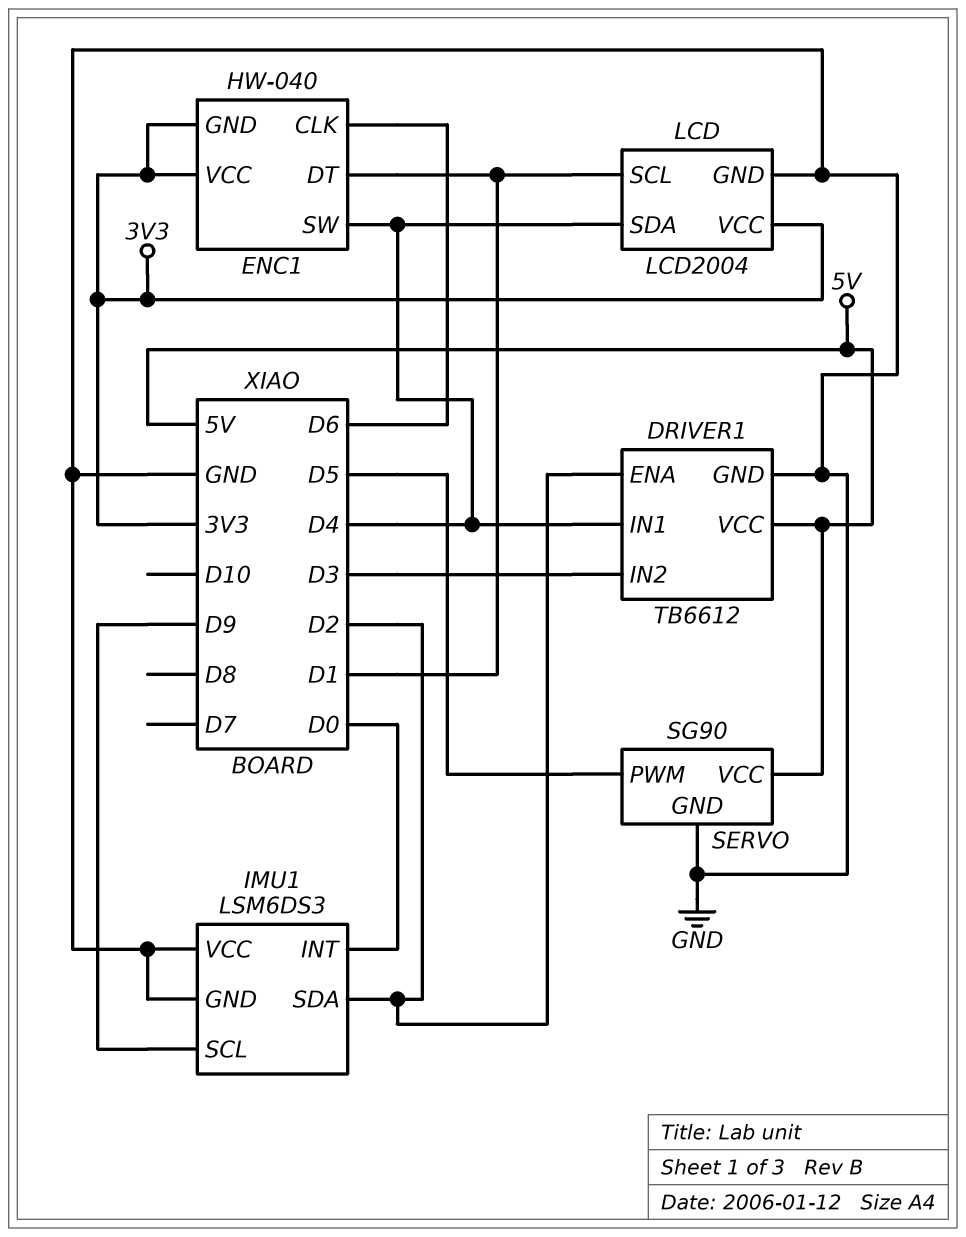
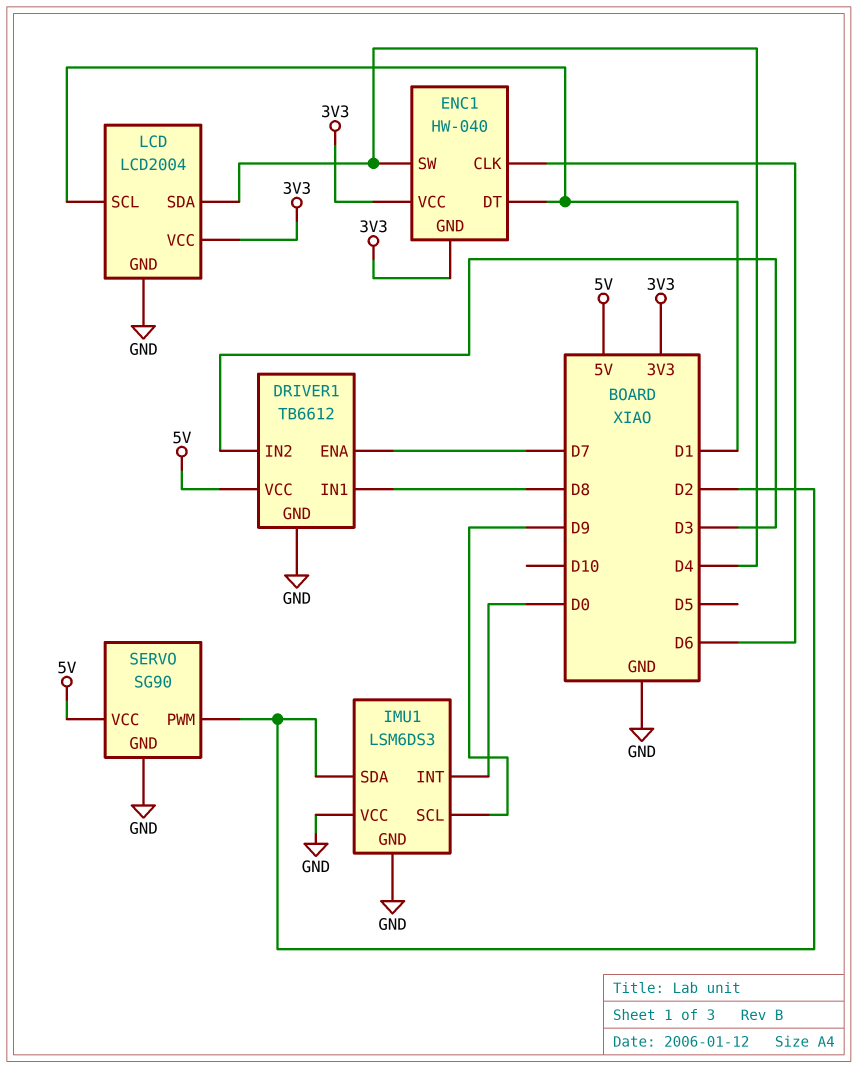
DRIVER1 pin ENA: D2 -> D7
DRIVER1 pin IN1: D4 -> D8
SERVO pin PWM: D5 -> D2

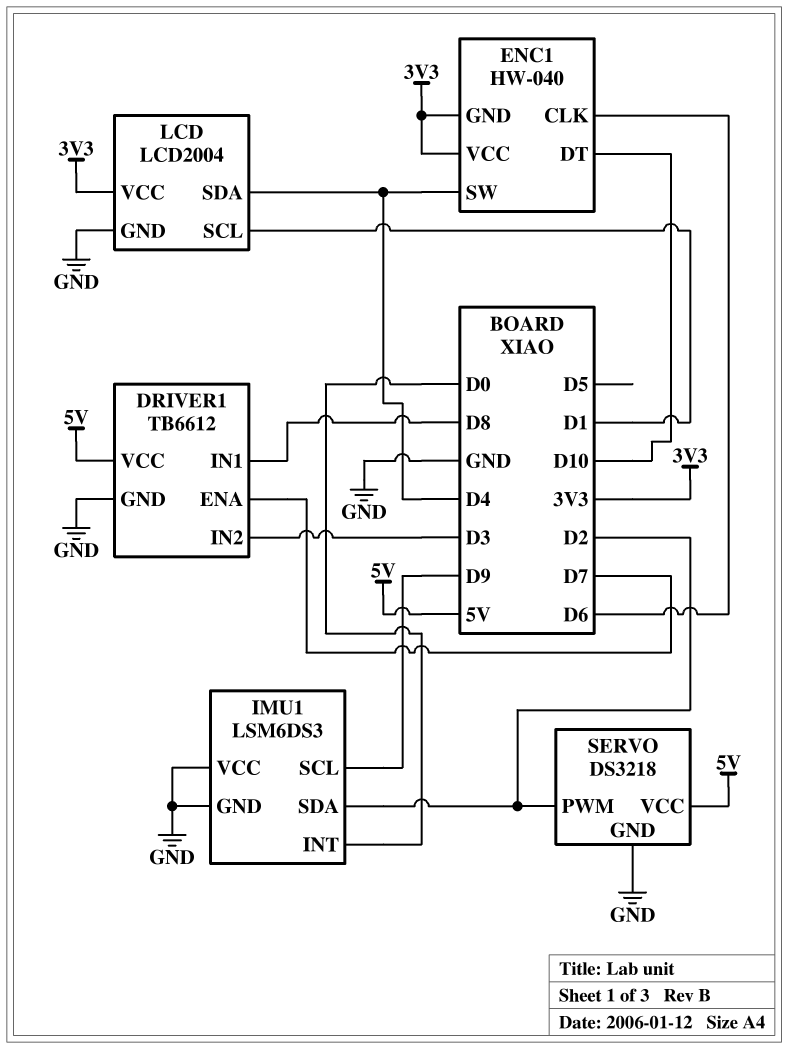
ENC1 pin DT: D1 -> D10
SERVO: SG90 -> DS3218

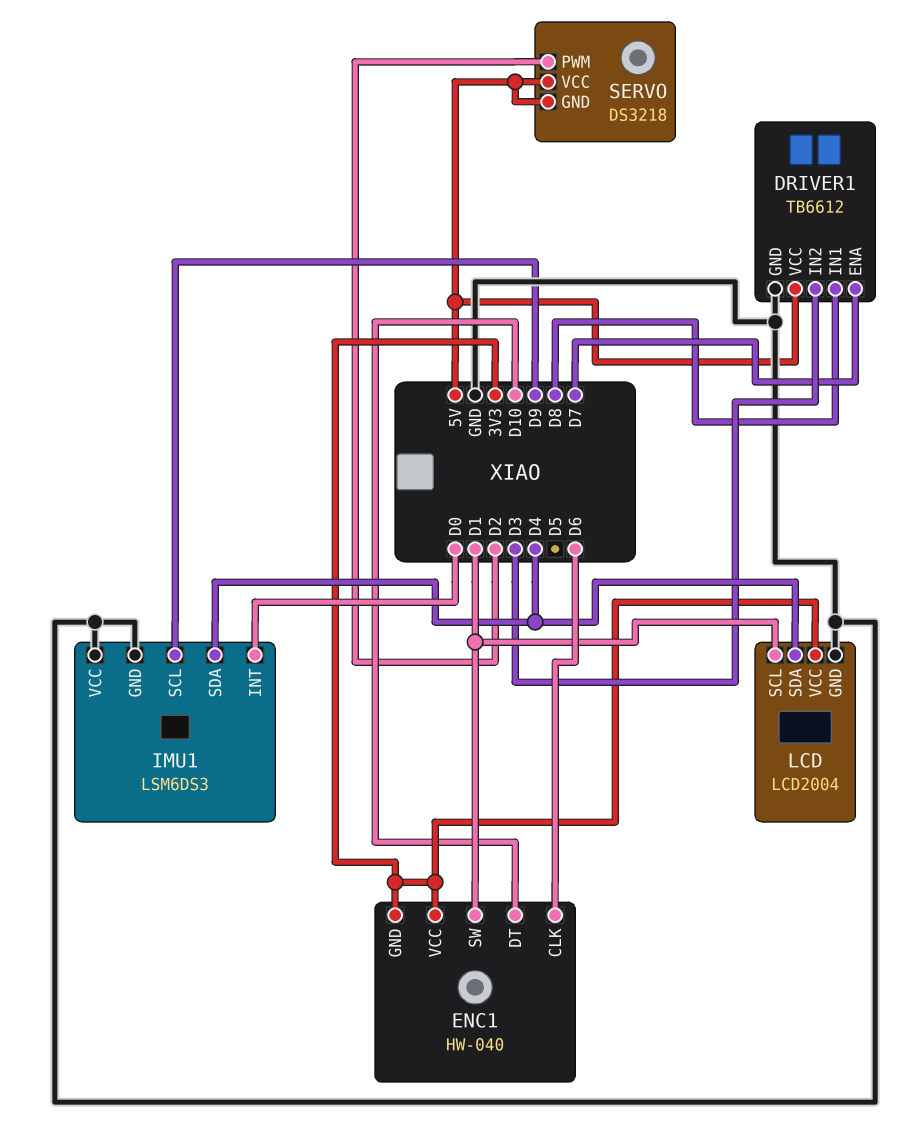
ENC1 pin SW: D4 -> D1
IMU1 pin SDA: D2 -> D4
SERVO pin GND: GND -> 5V

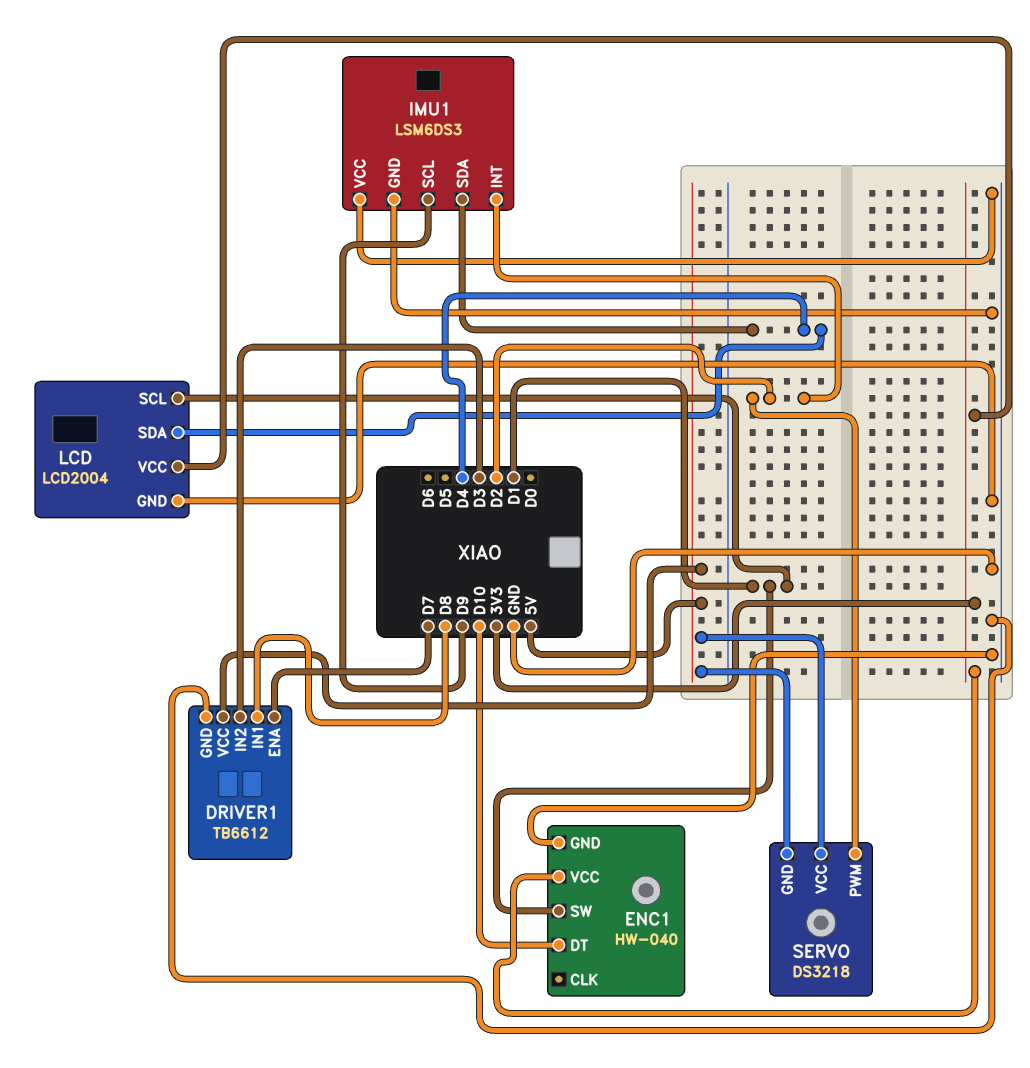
ENC1 pin CLK: D6 -> none
ENC1 pin GND: 3V3 -> GND
IMU1 pin INT: D0 -> D2

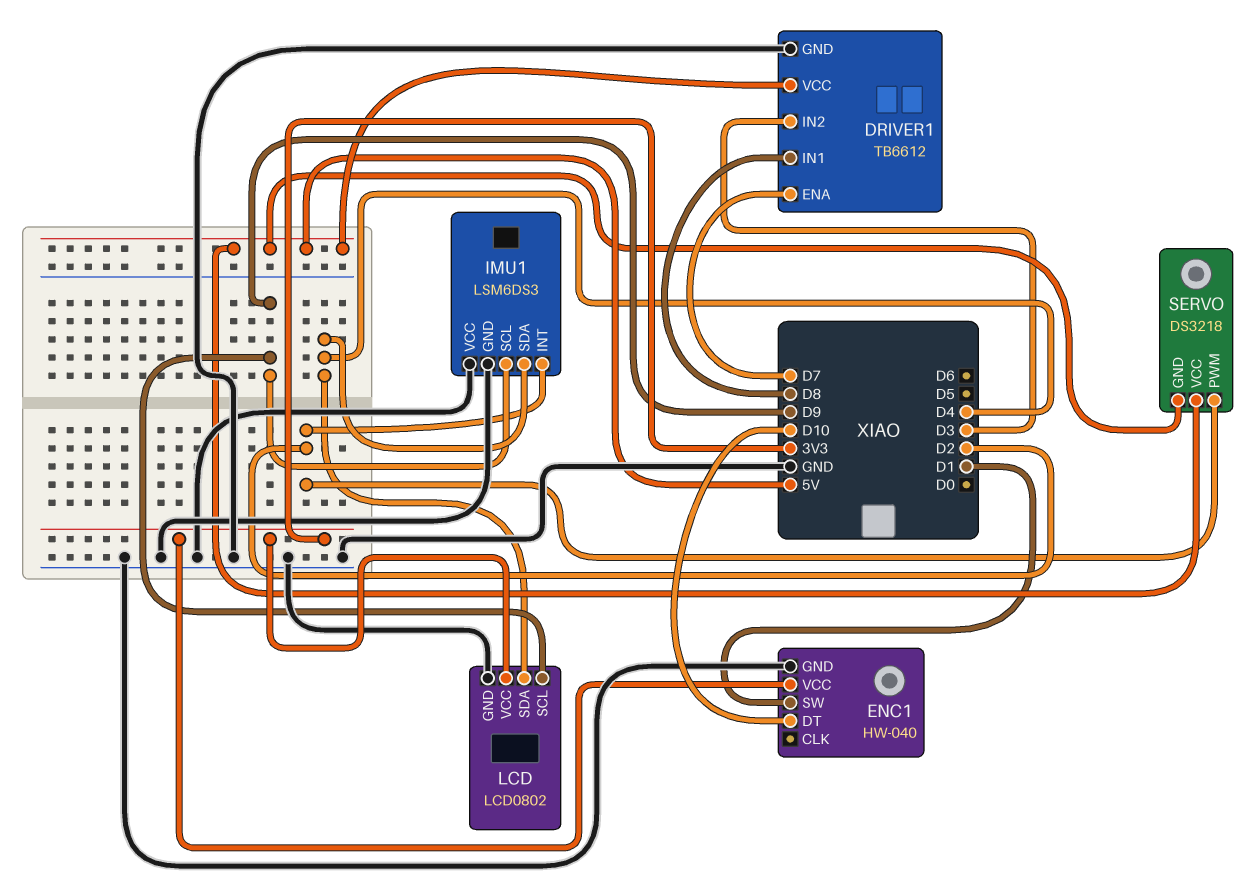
LCD: LCD2004 -> LCD0802
LCD pin SCL: D1 -> D9

